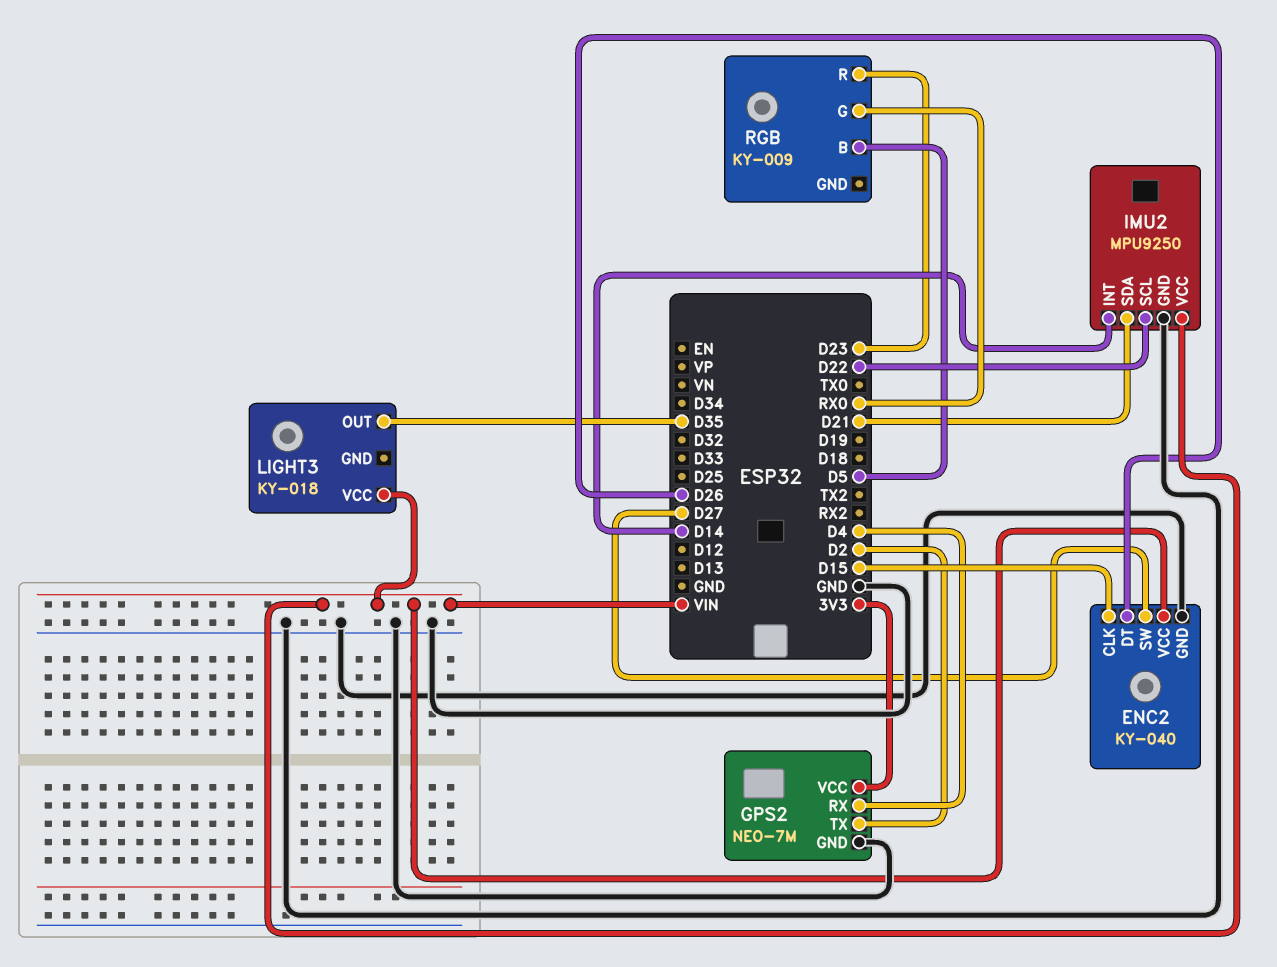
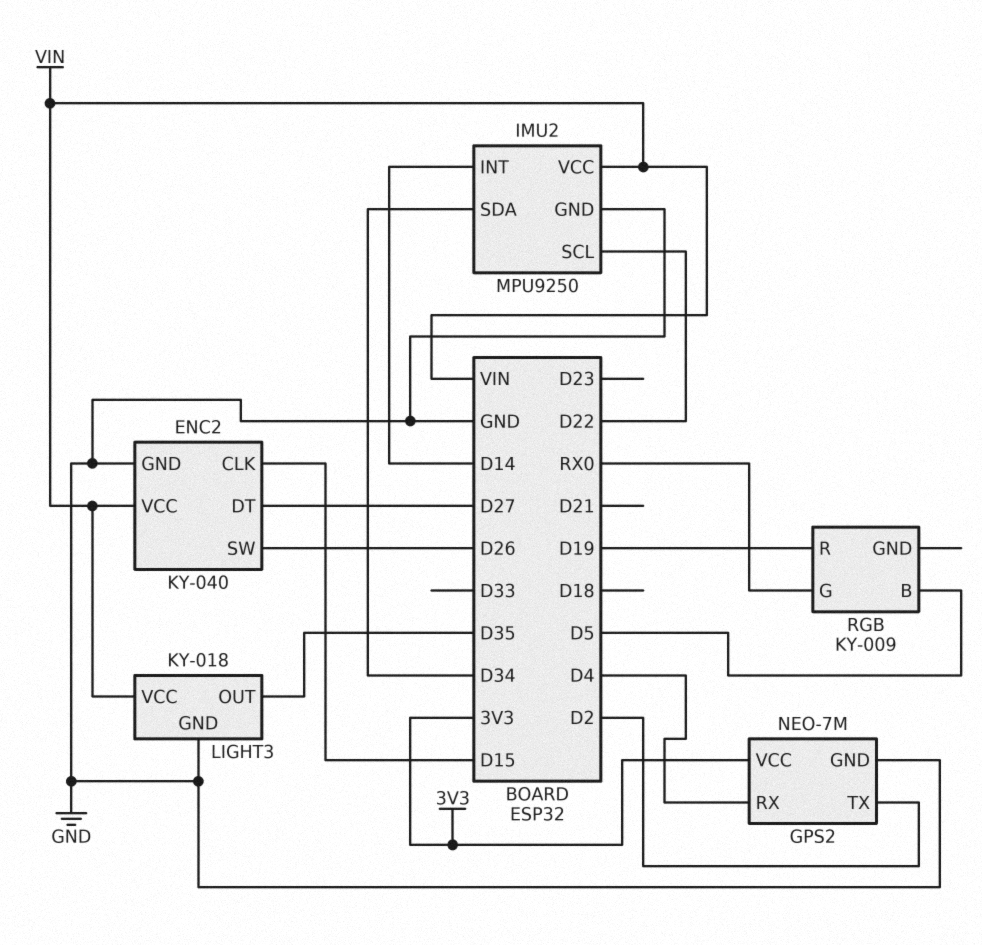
ENC2 pin DT: D26 -> D27
ENC2 pin SW: D27 -> D26
IMU2 pin SDA: D21 -> D34
LIGHT3 pin GND: none -> GND
RGB pin R: D23 -> D19

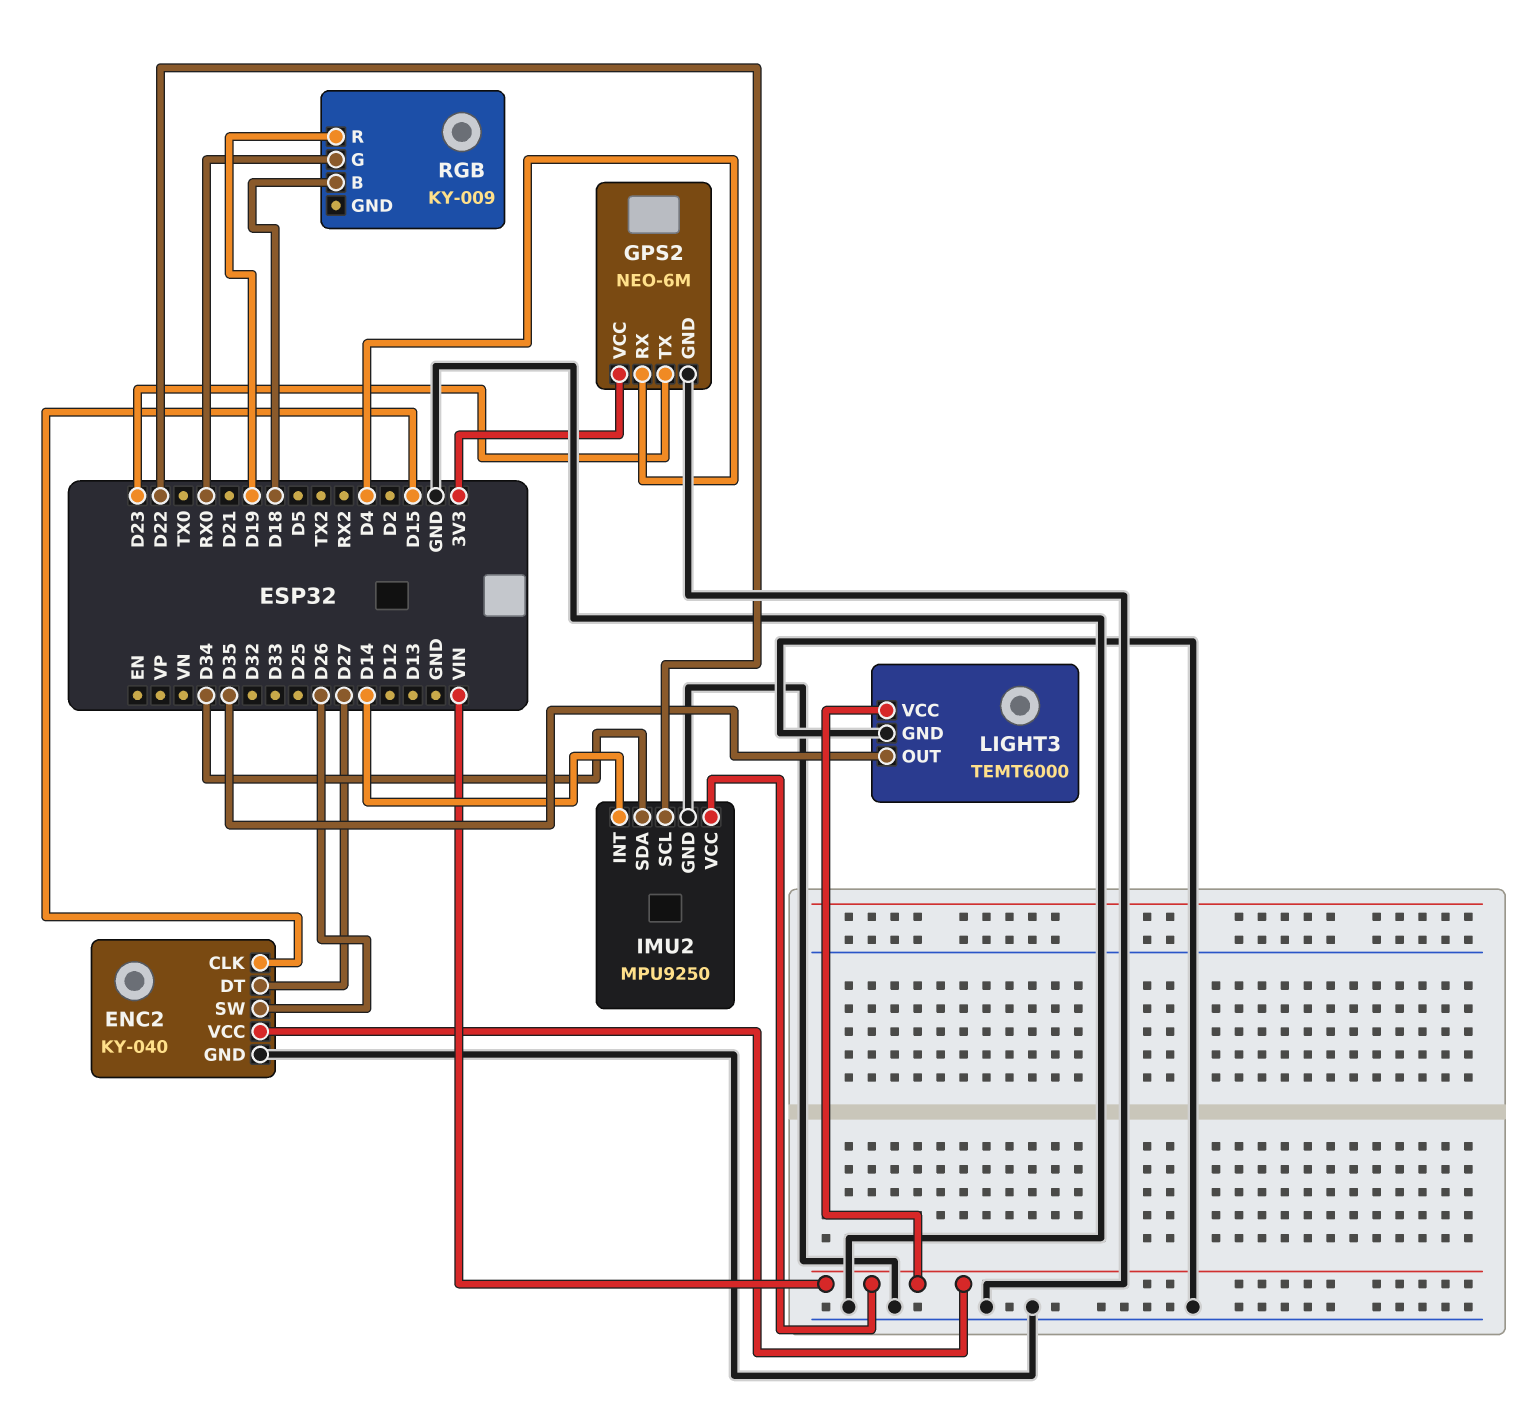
GPS2: NEO-7M -> NEO-6M
GPS2 pin TX: D2 -> D23
LIGHT3: KY-018 -> TEMT6000
RGB pin B: D5 -> D18

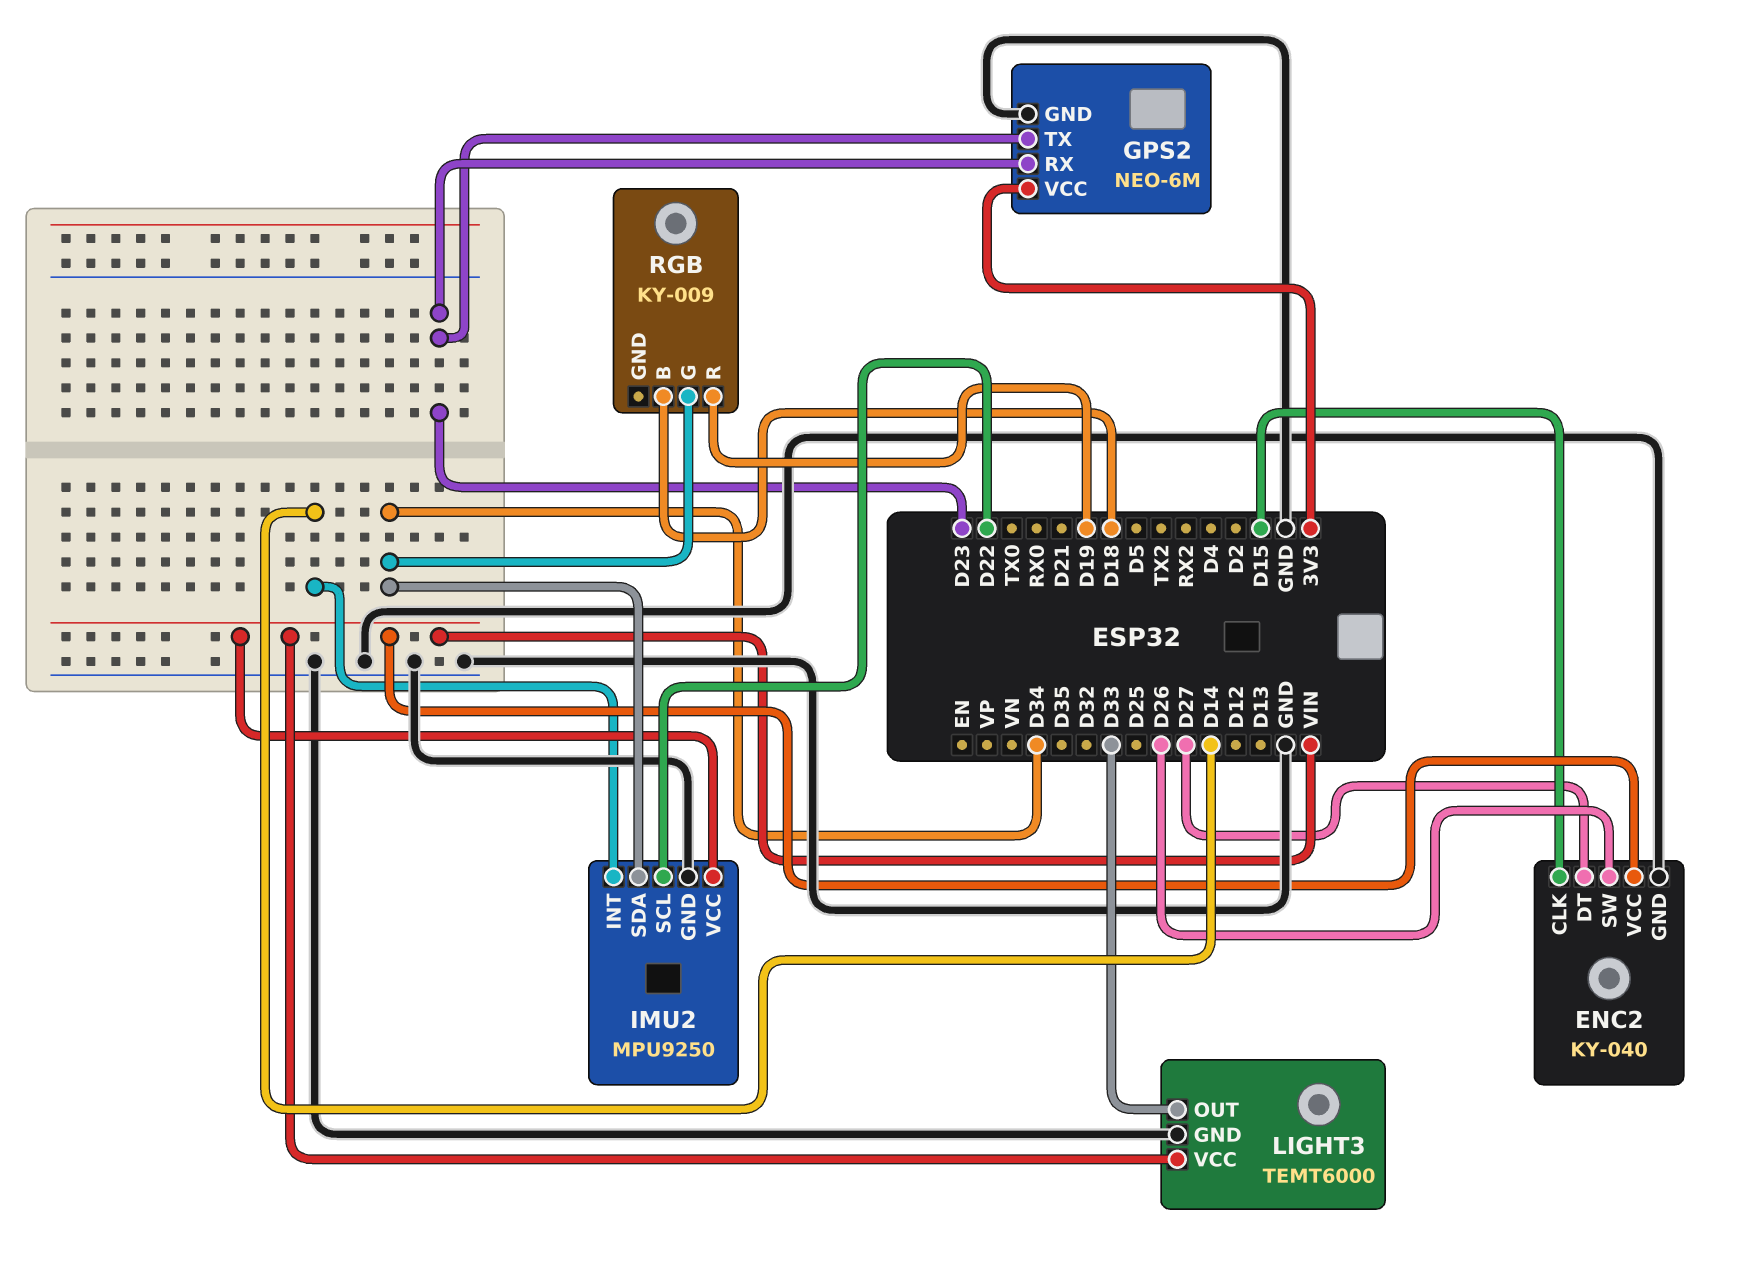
GPS2 pin RX: D4 -> D23
LIGHT3 pin OUT: D35 -> D33
RGB pin G: RX0 -> D34

